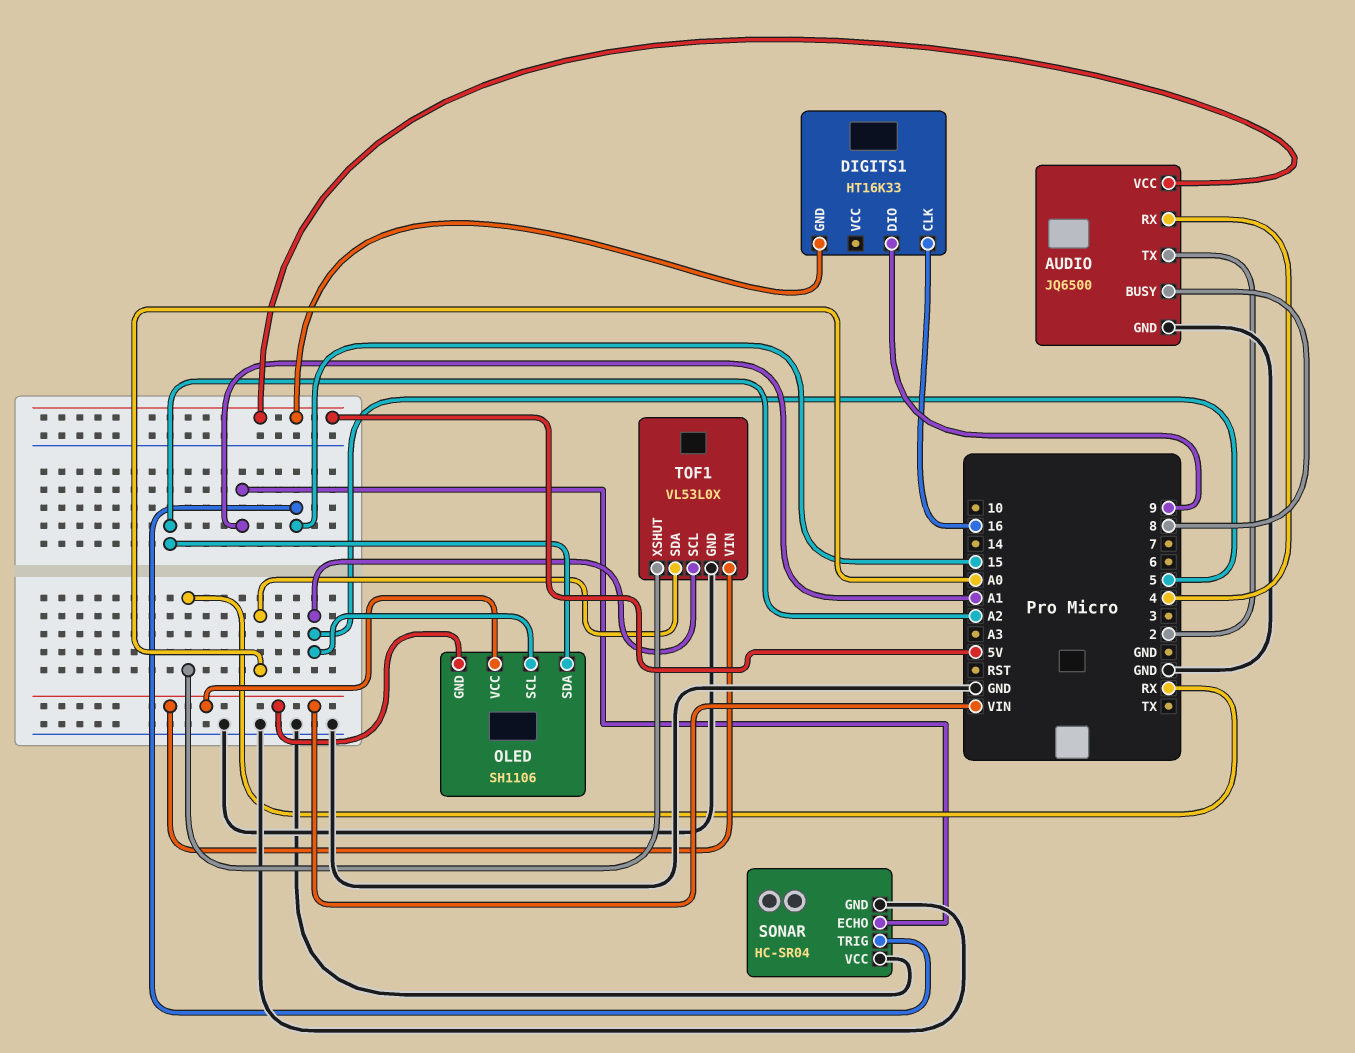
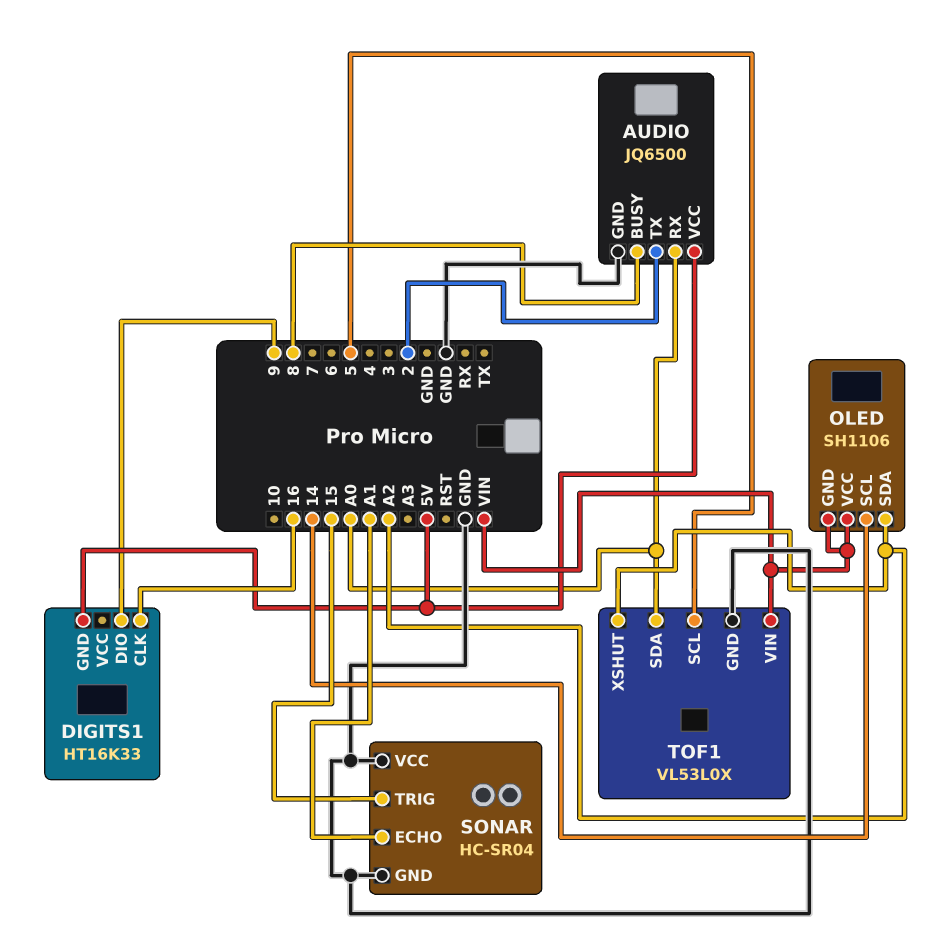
AUDIO pin RX: 4 -> A0
OLED pin SCL: 5 -> 14
TOF1 pin XSHUT: RX -> A2

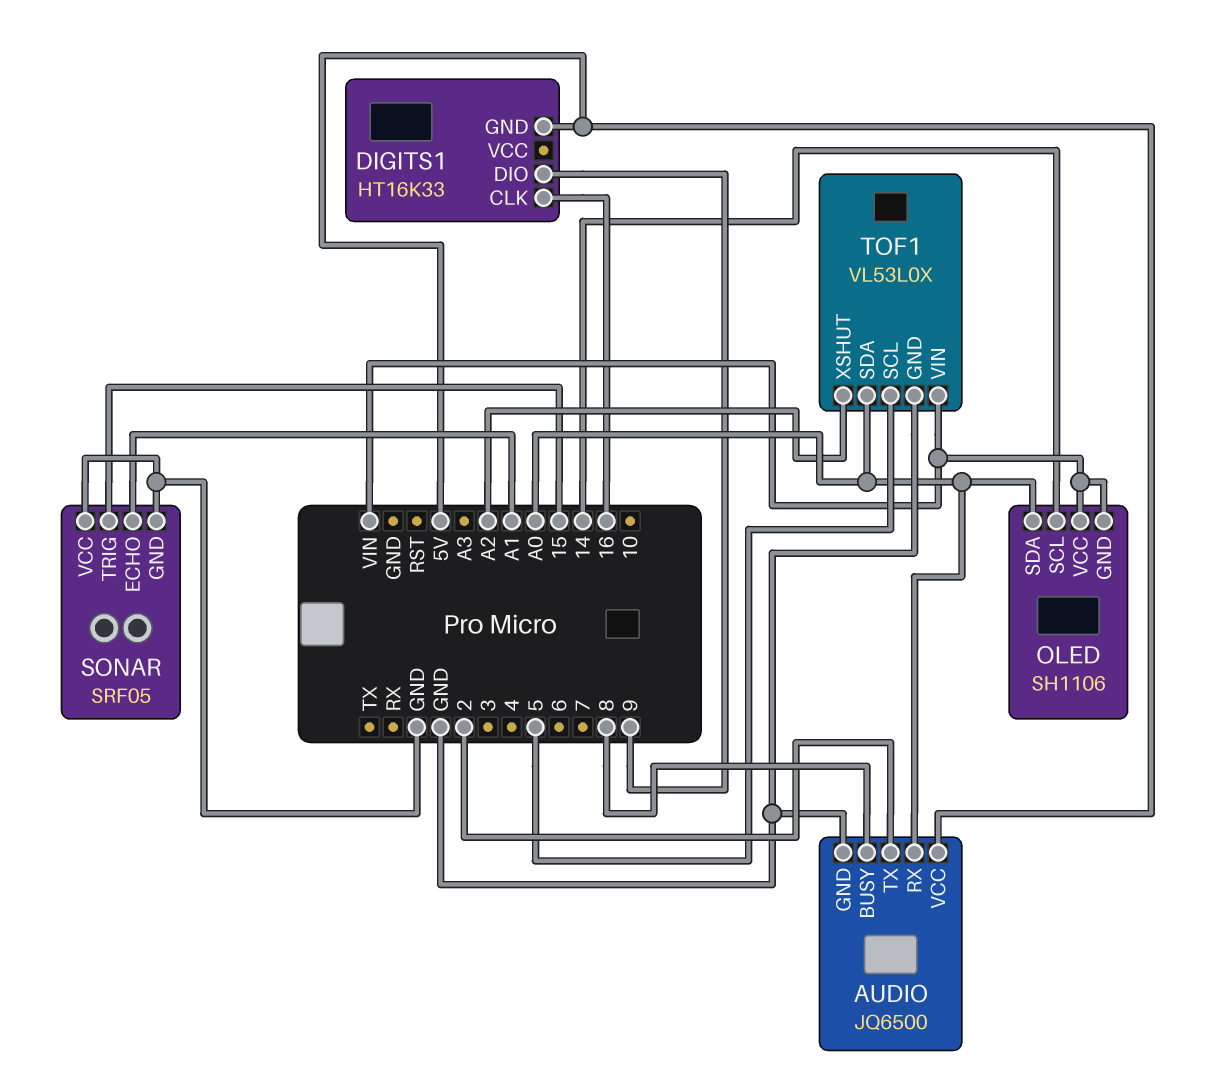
OLED pin SDA: A2 -> A0
SONAR: HC-SR04 -> SRF05

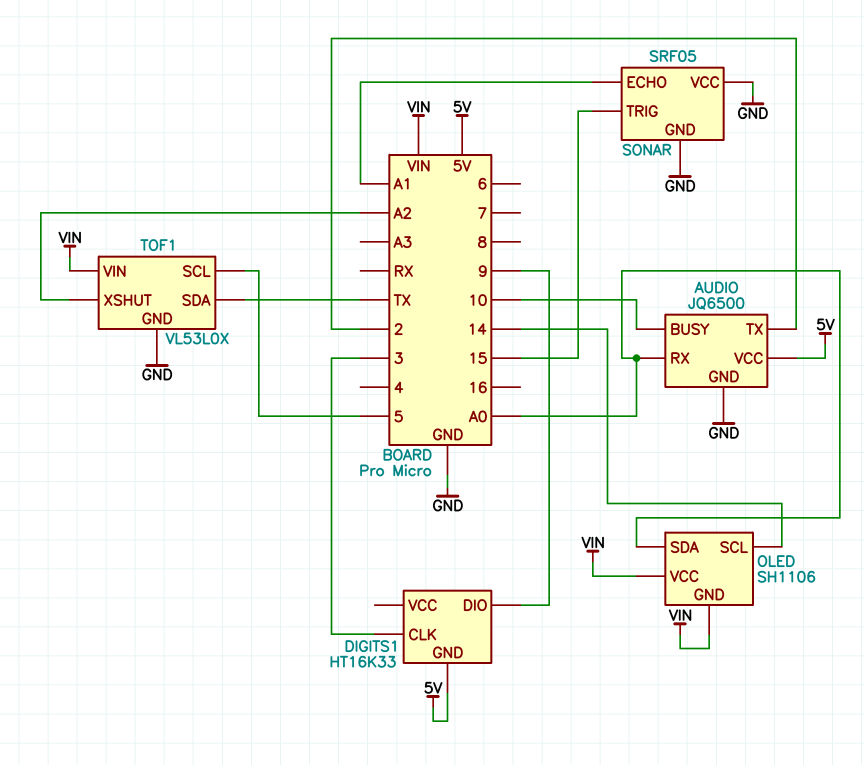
AUDIO pin BUSY: 8 -> 10
DIGITS1 pin CLK: 16 -> 3
TOF1 pin SDA: A0 -> TX

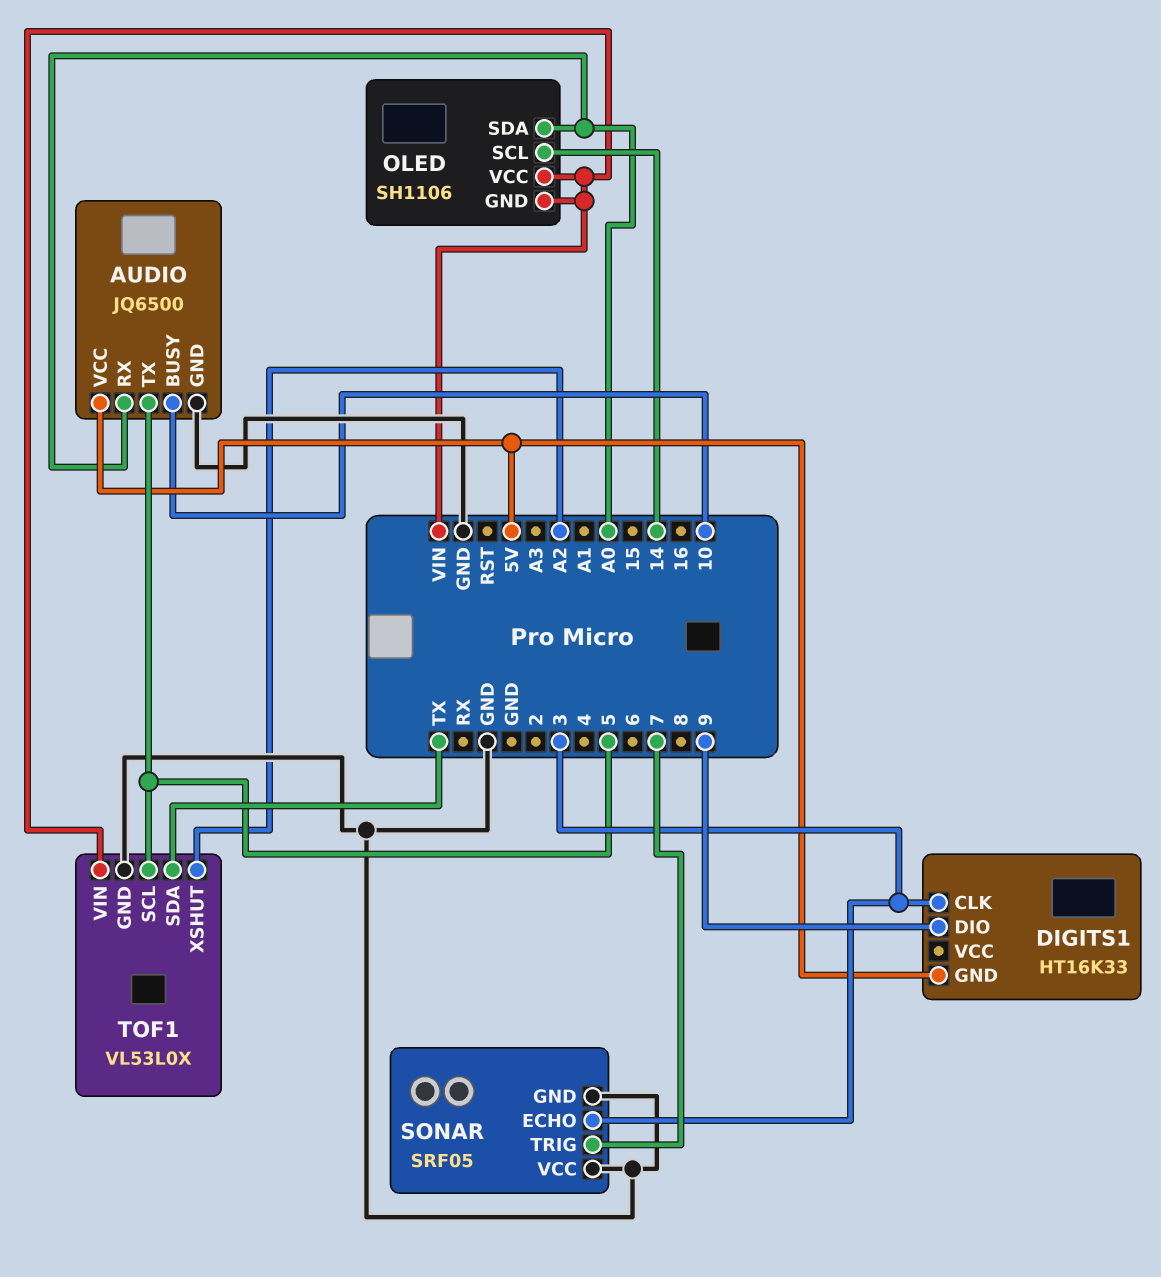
AUDIO pin TX: 2 -> 5
SONAR pin ECHO: A1 -> 3
SONAR pin TRIG: 15 -> 7

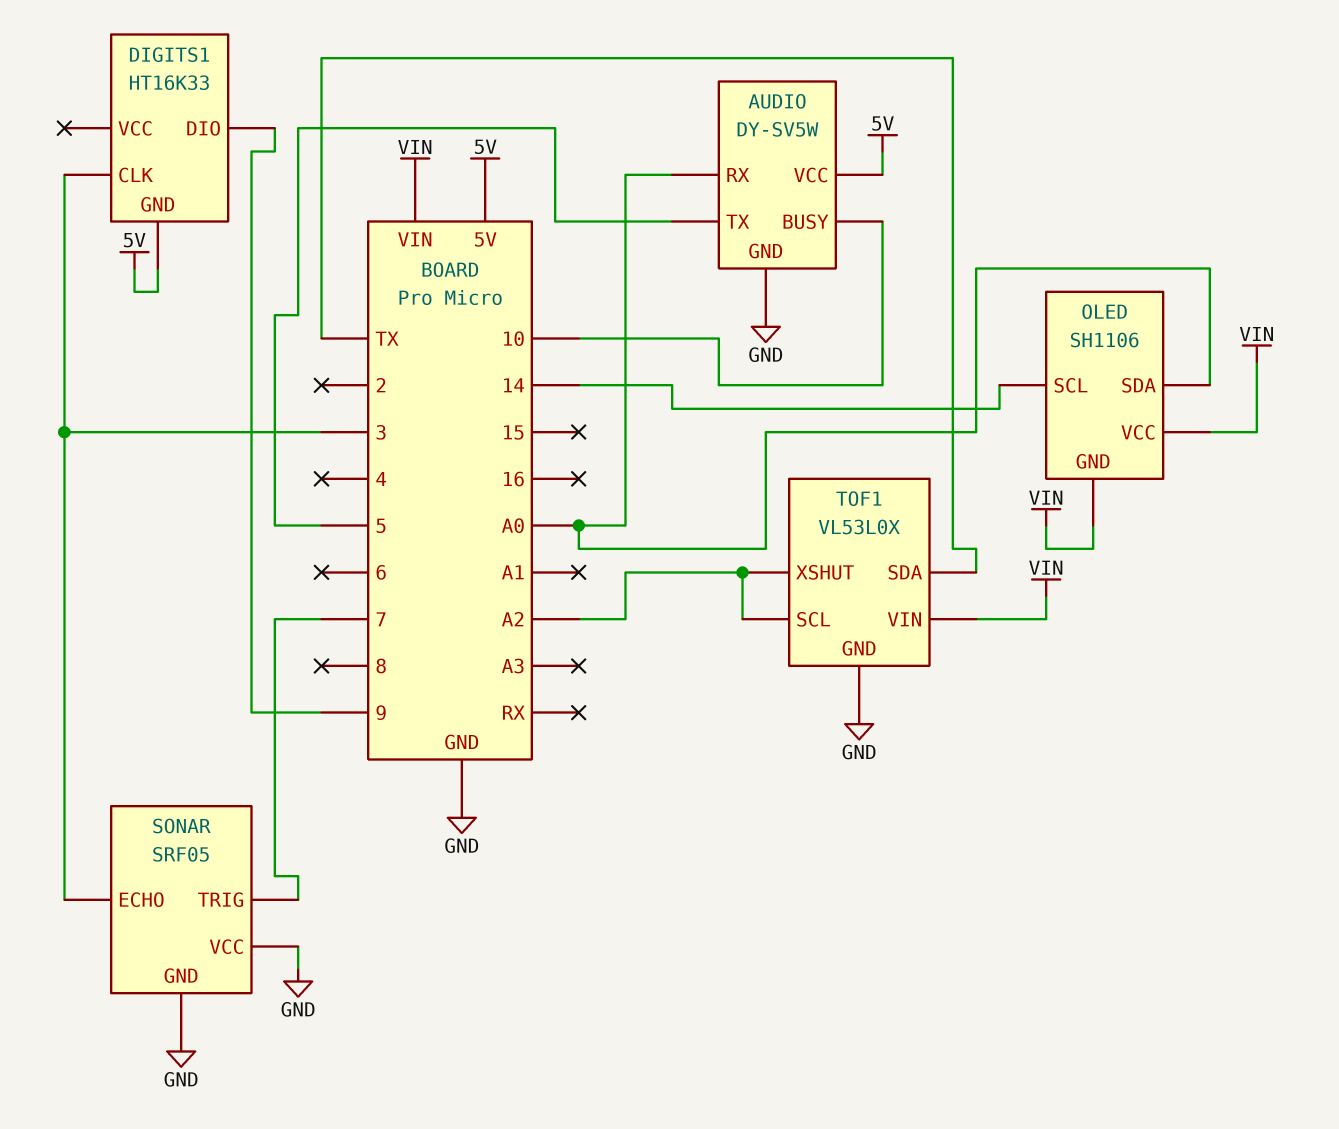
AUDIO: JQ6500 -> DY-SV5W
TOF1 pin SCL: 5 -> A2

